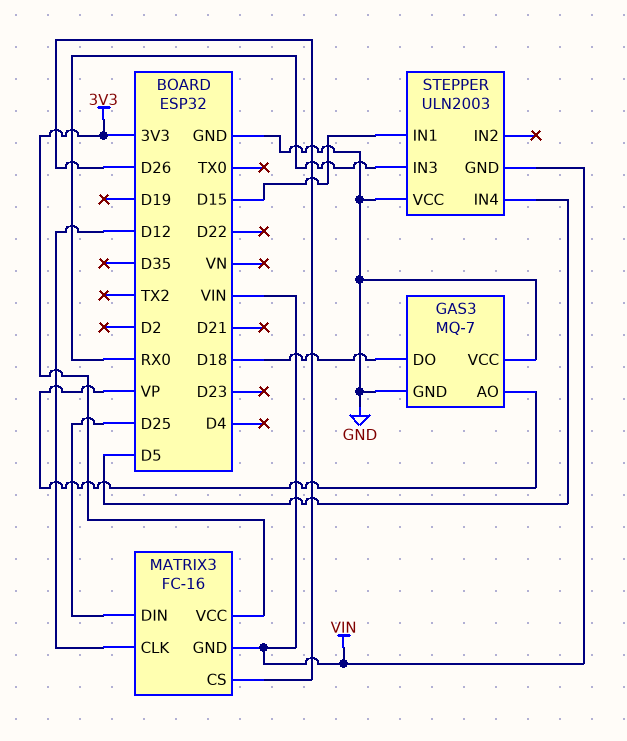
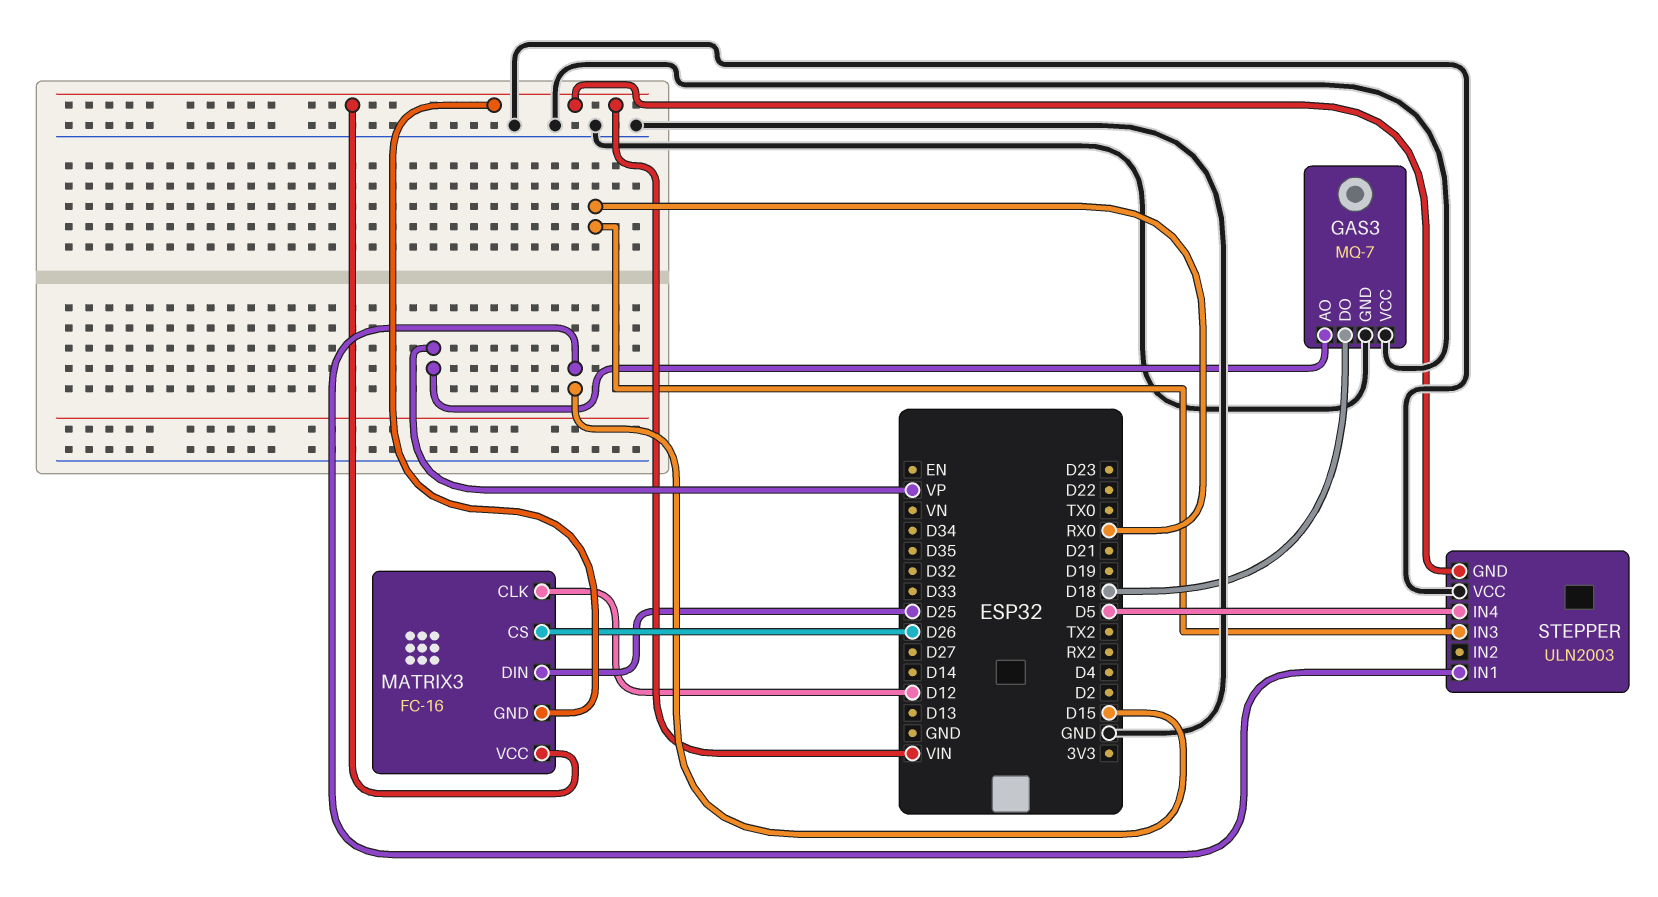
MATRIX3 pin VCC: 3V3 -> VIN

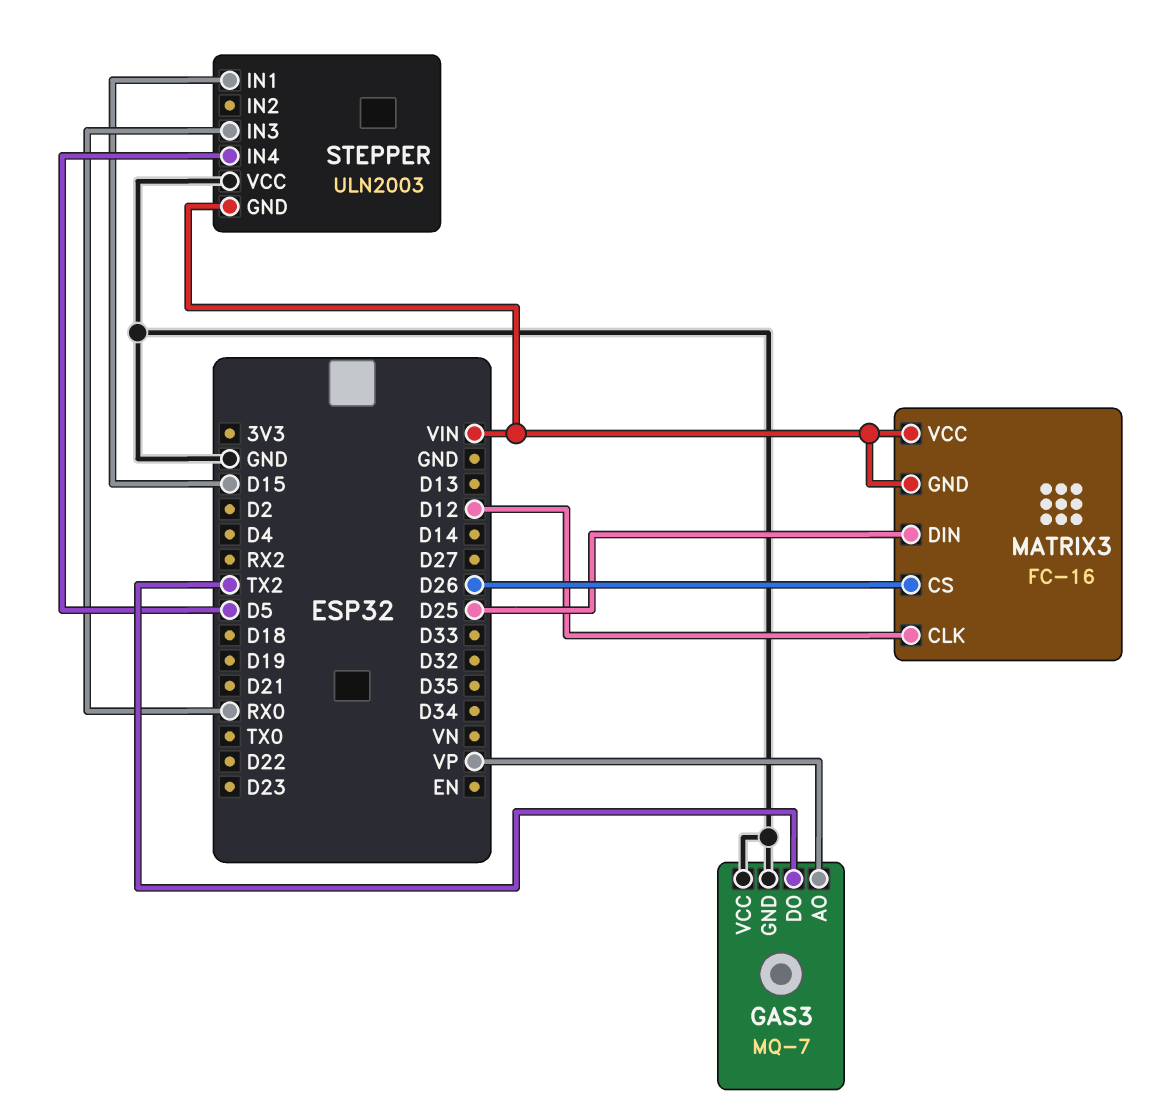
GAS3 pin DO: D18 -> TX2

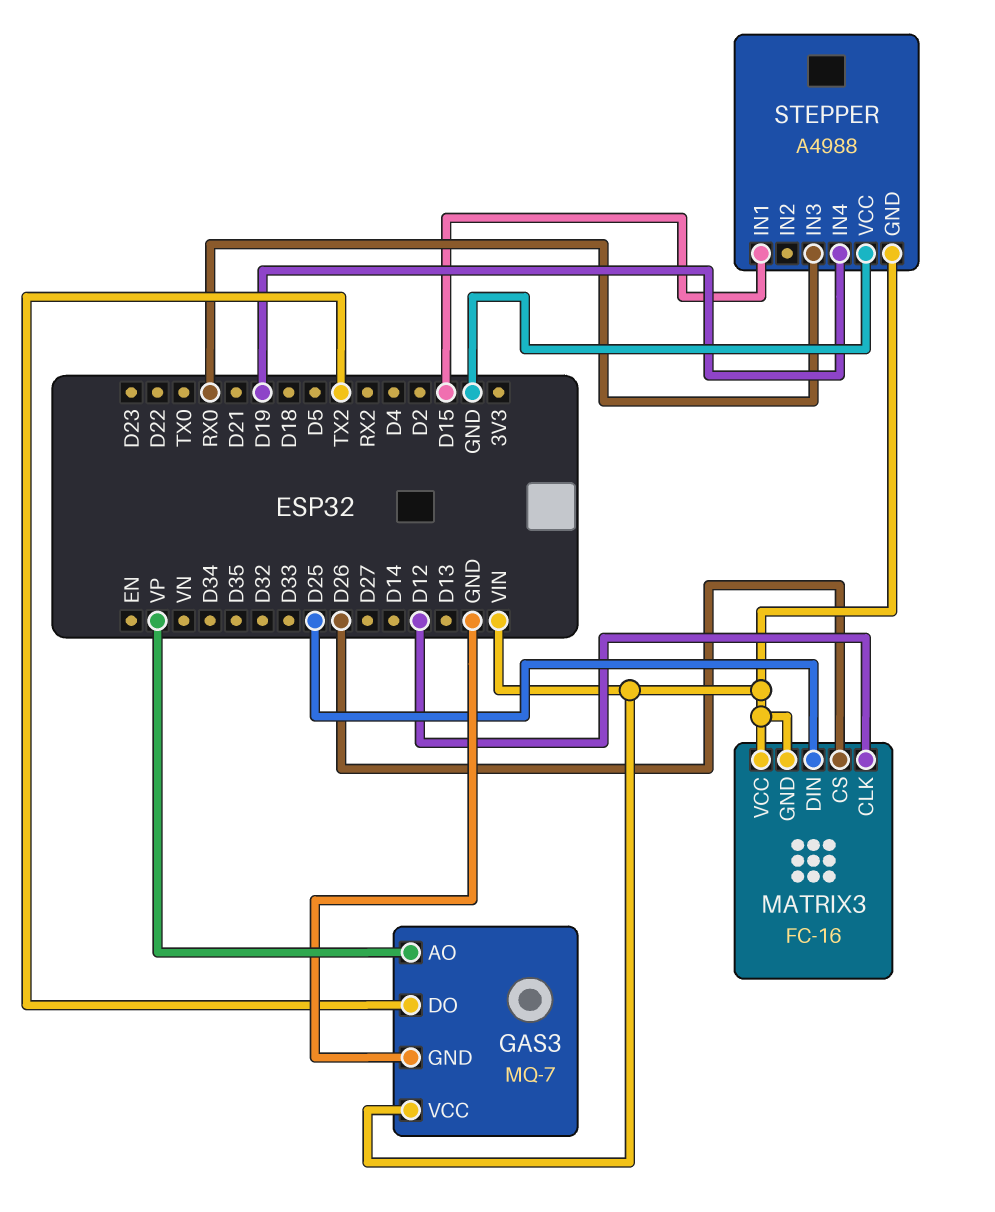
GAS3 pin VCC: GND -> VIN
STEPPER: ULN2003 -> A4988
STEPPER pin IN4: D5 -> D19

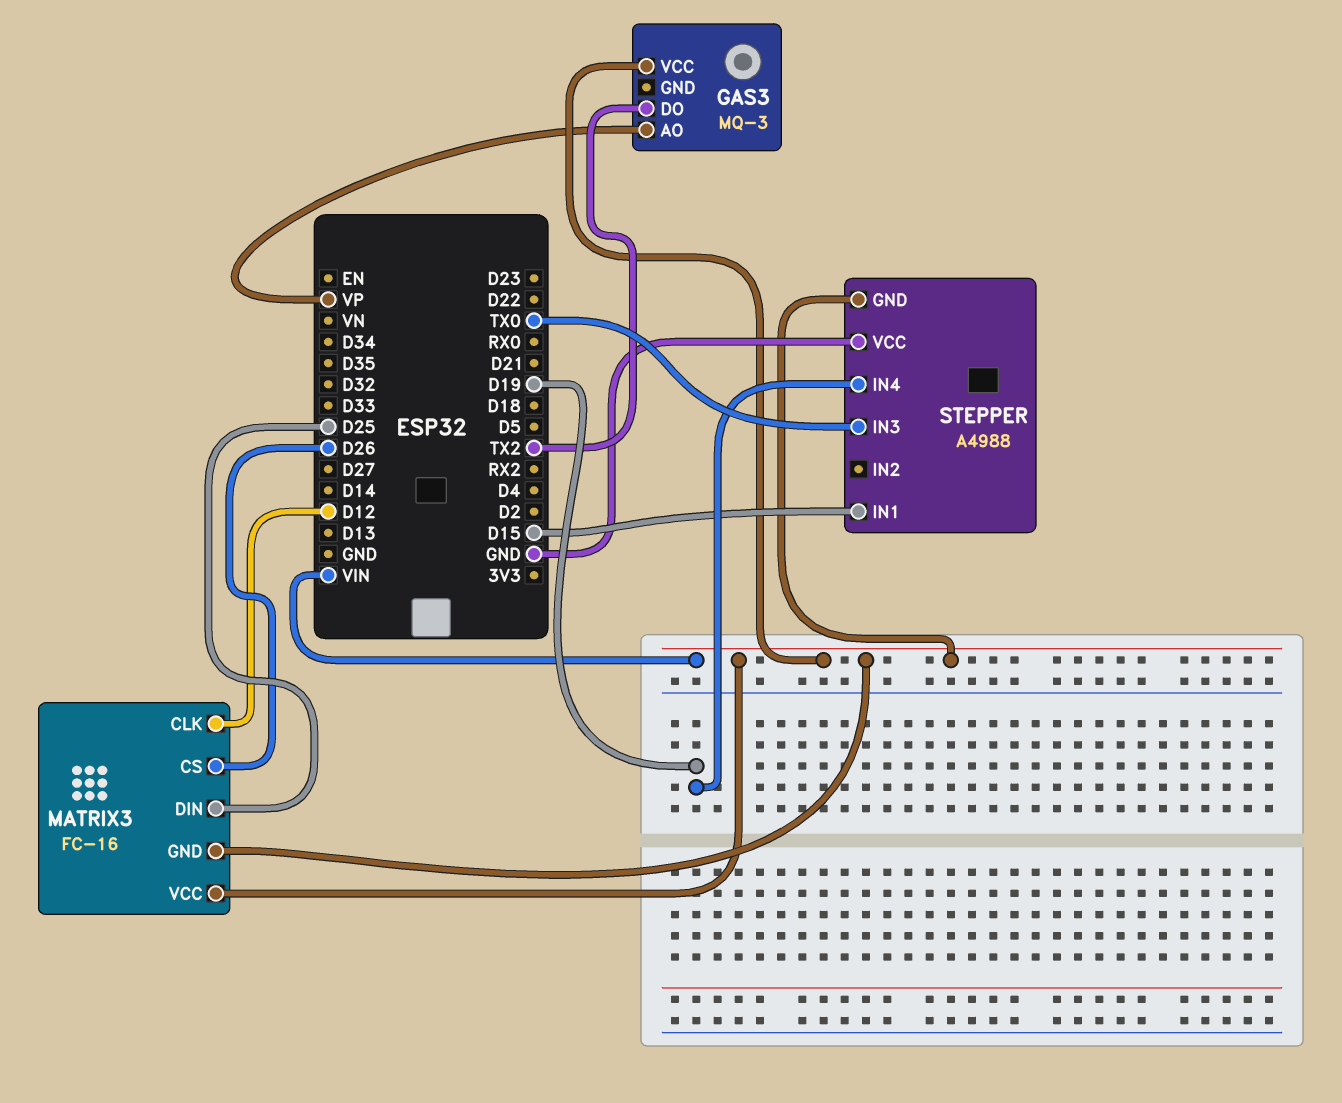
GAS3: MQ-7 -> MQ-3
GAS3 pin GND: GND -> none
STEPPER pin IN3: RX0 -> TX0

